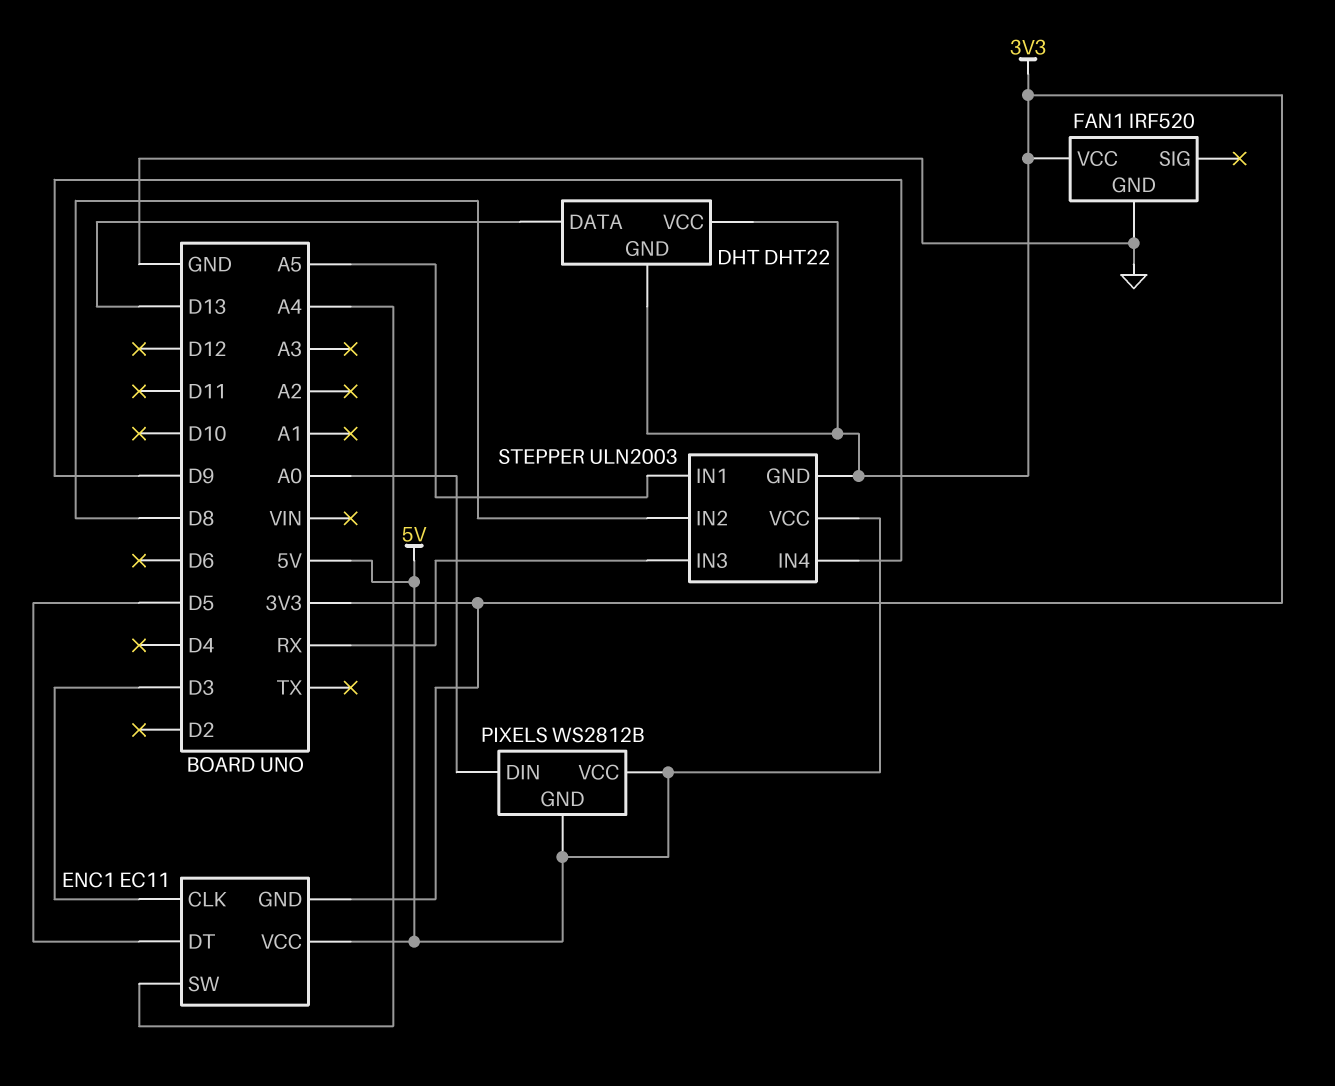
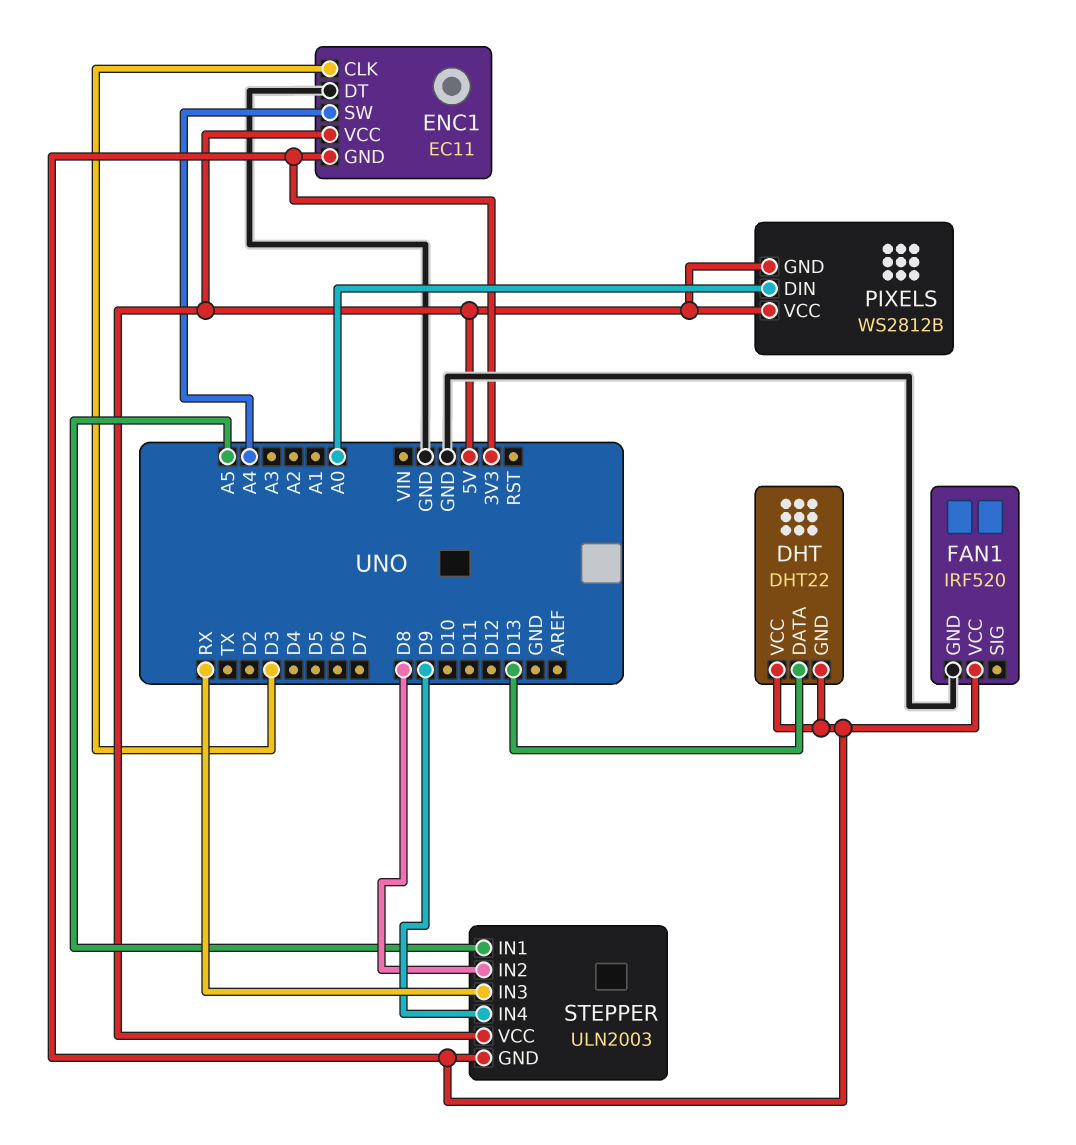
ENC1 pin DT: D5 -> GND

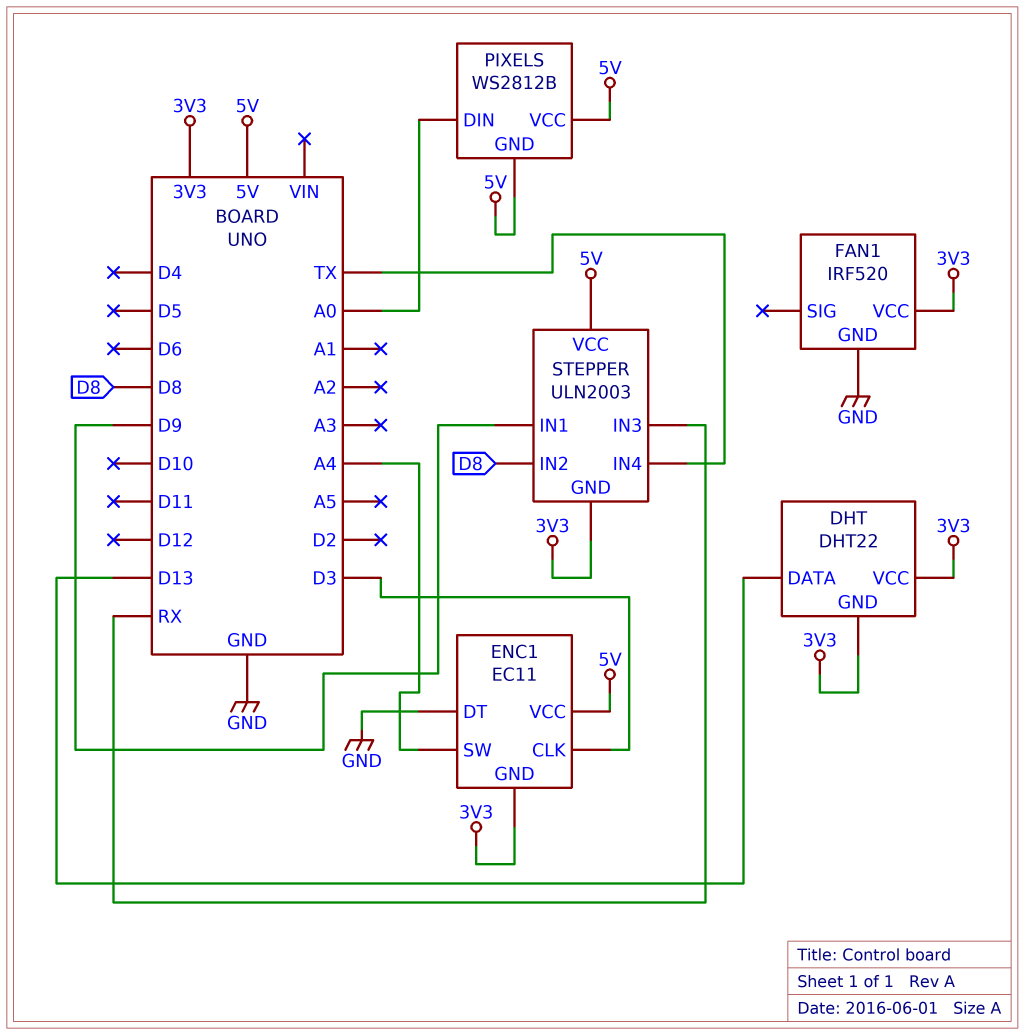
STEPPER pin IN1: A5 -> D9
STEPPER pin IN4: D9 -> TX

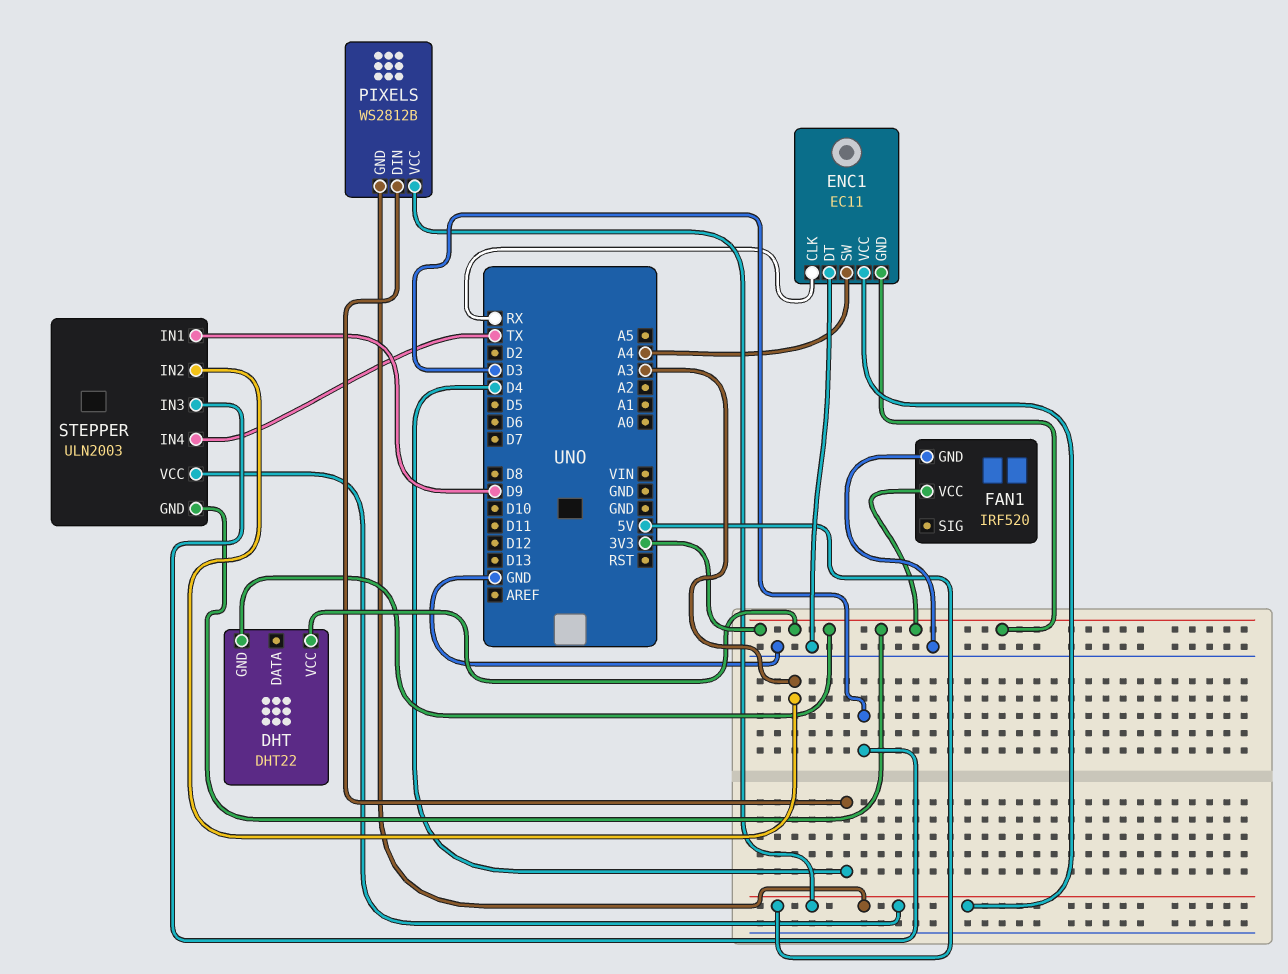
DHT pin DATA: D13 -> none
ENC1 pin CLK: D3 -> RX
PIXELS pin DIN: A0 -> D4
STEPPER pin IN2: D8 -> A3
STEPPER pin IN3: RX -> D3

